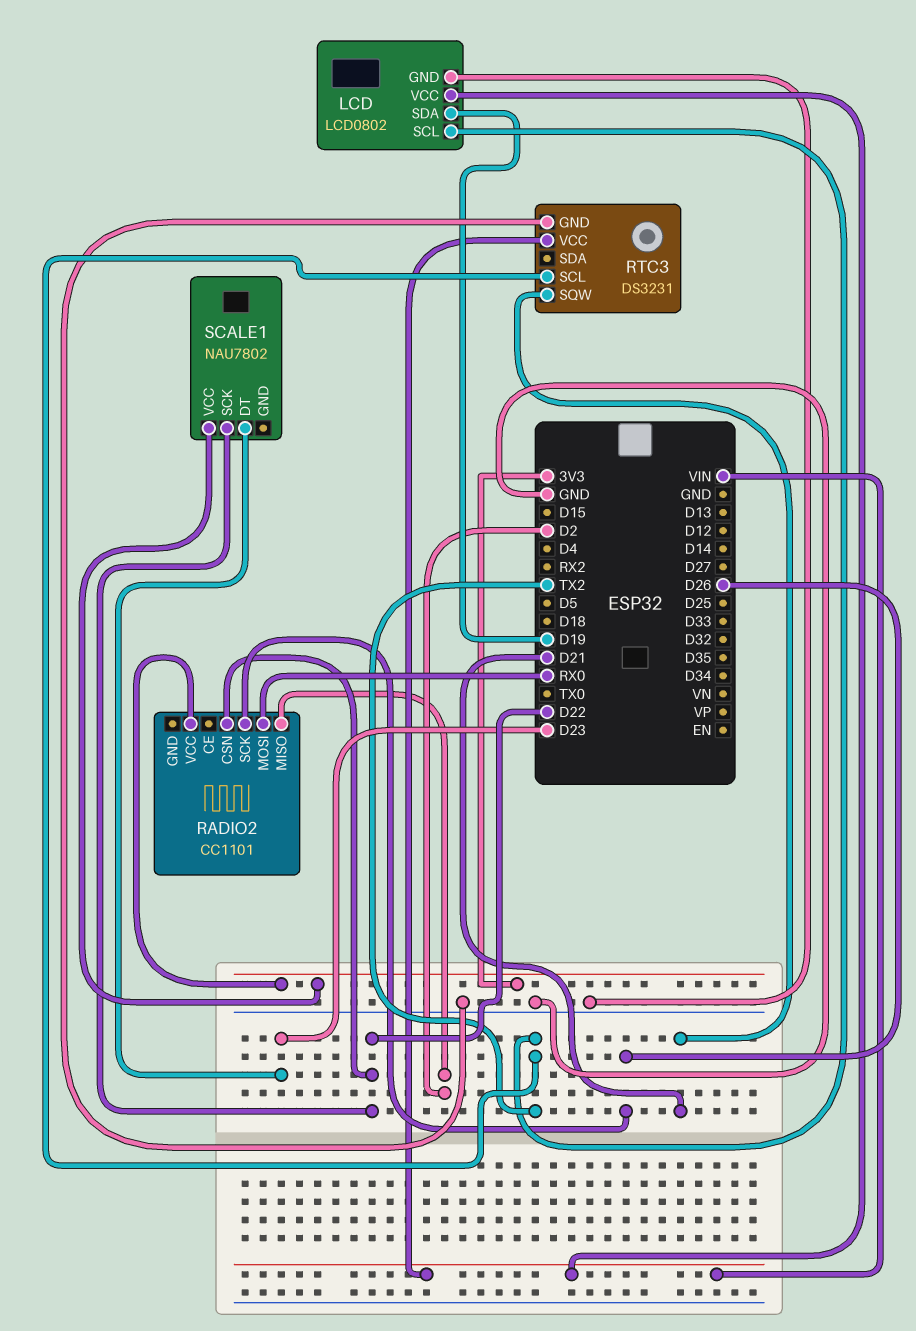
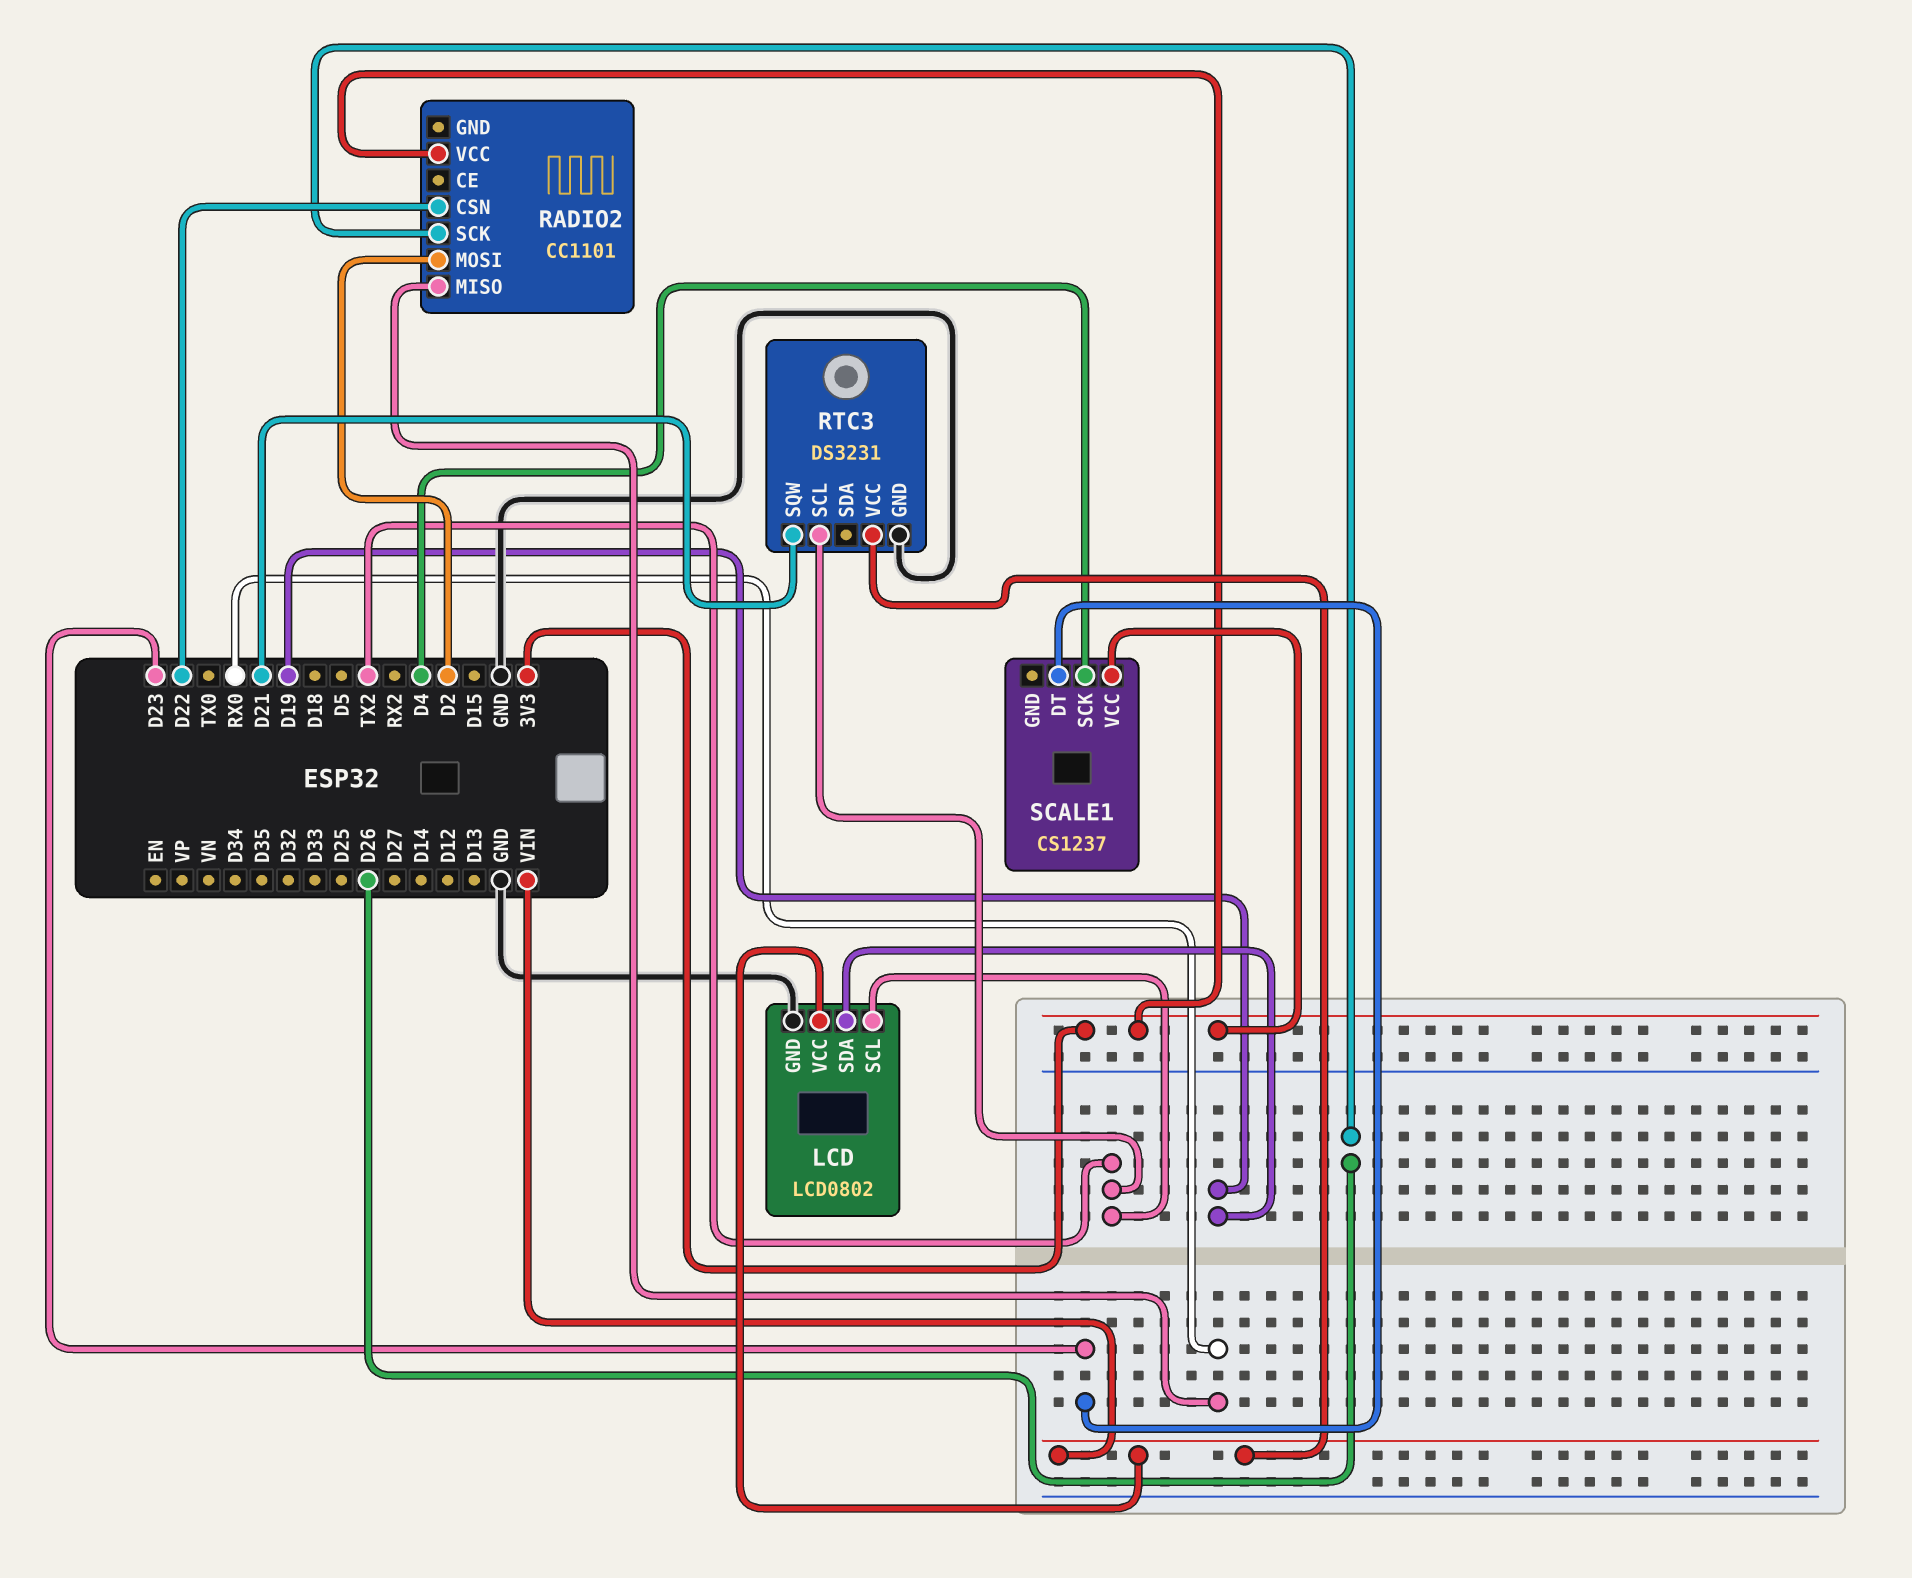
RADIO2 pin MISO: D2 -> RX0
RADIO2 pin MOSI: RX0 -> D2
SCALE1: NAU7802 -> CS1237
SCALE1 pin SCK: D22 -> D4

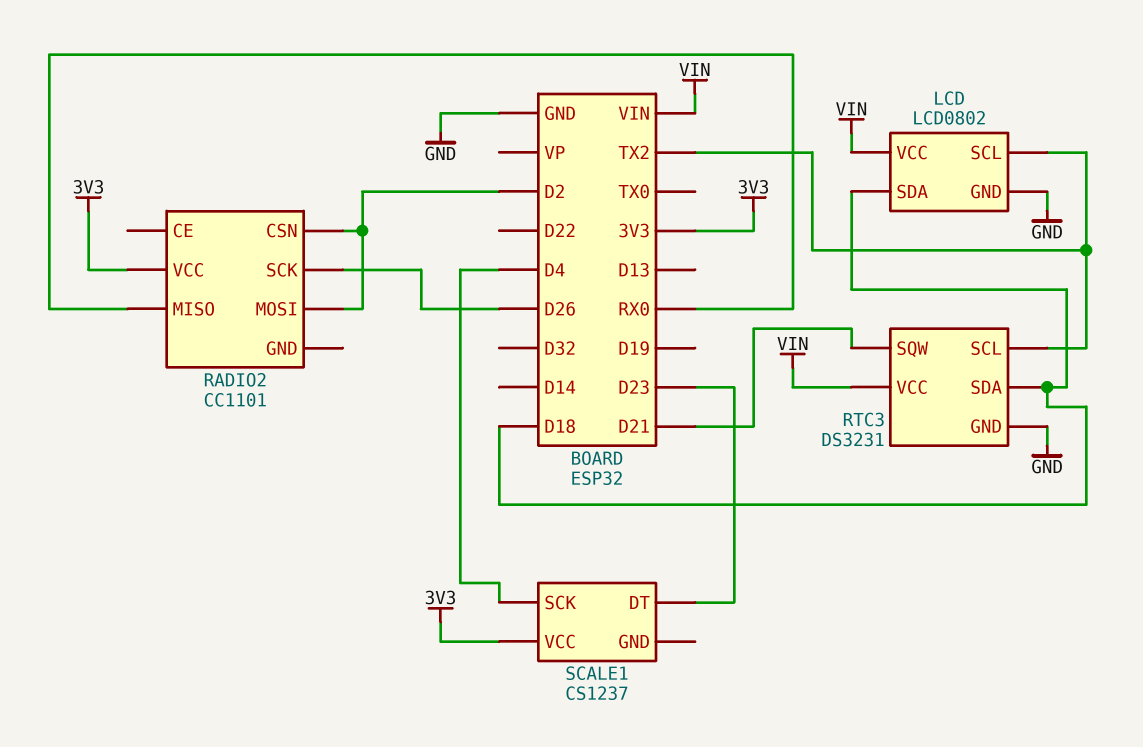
LCD pin SDA: D19 -> D18
RADIO2 pin CSN: D22 -> D2
RTC3 pin SDA: none -> D18

